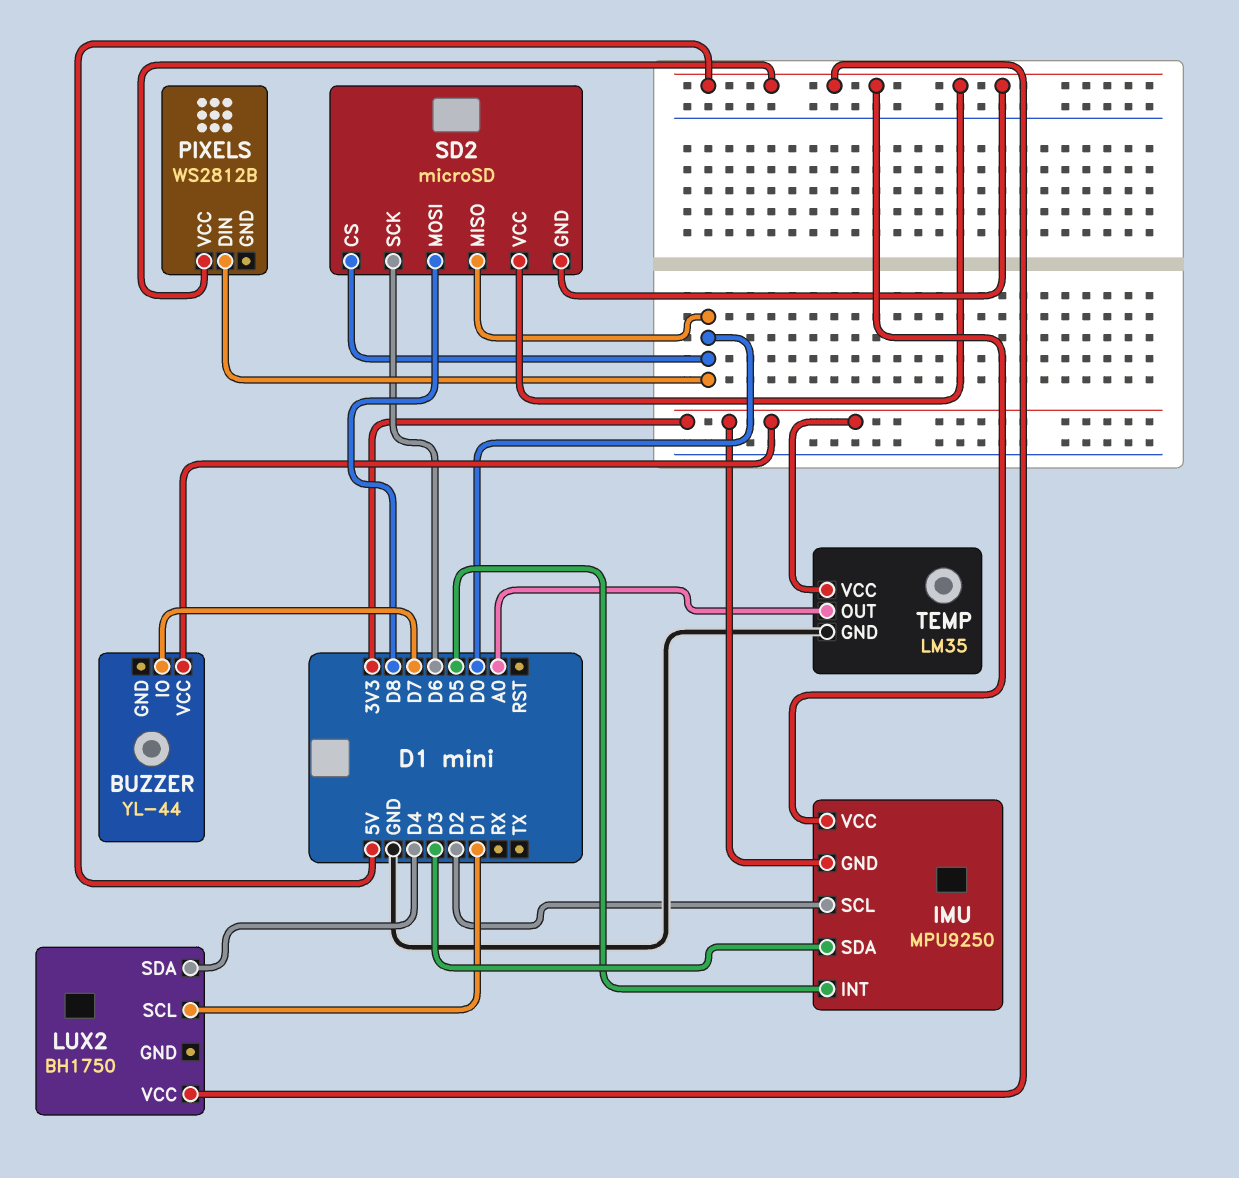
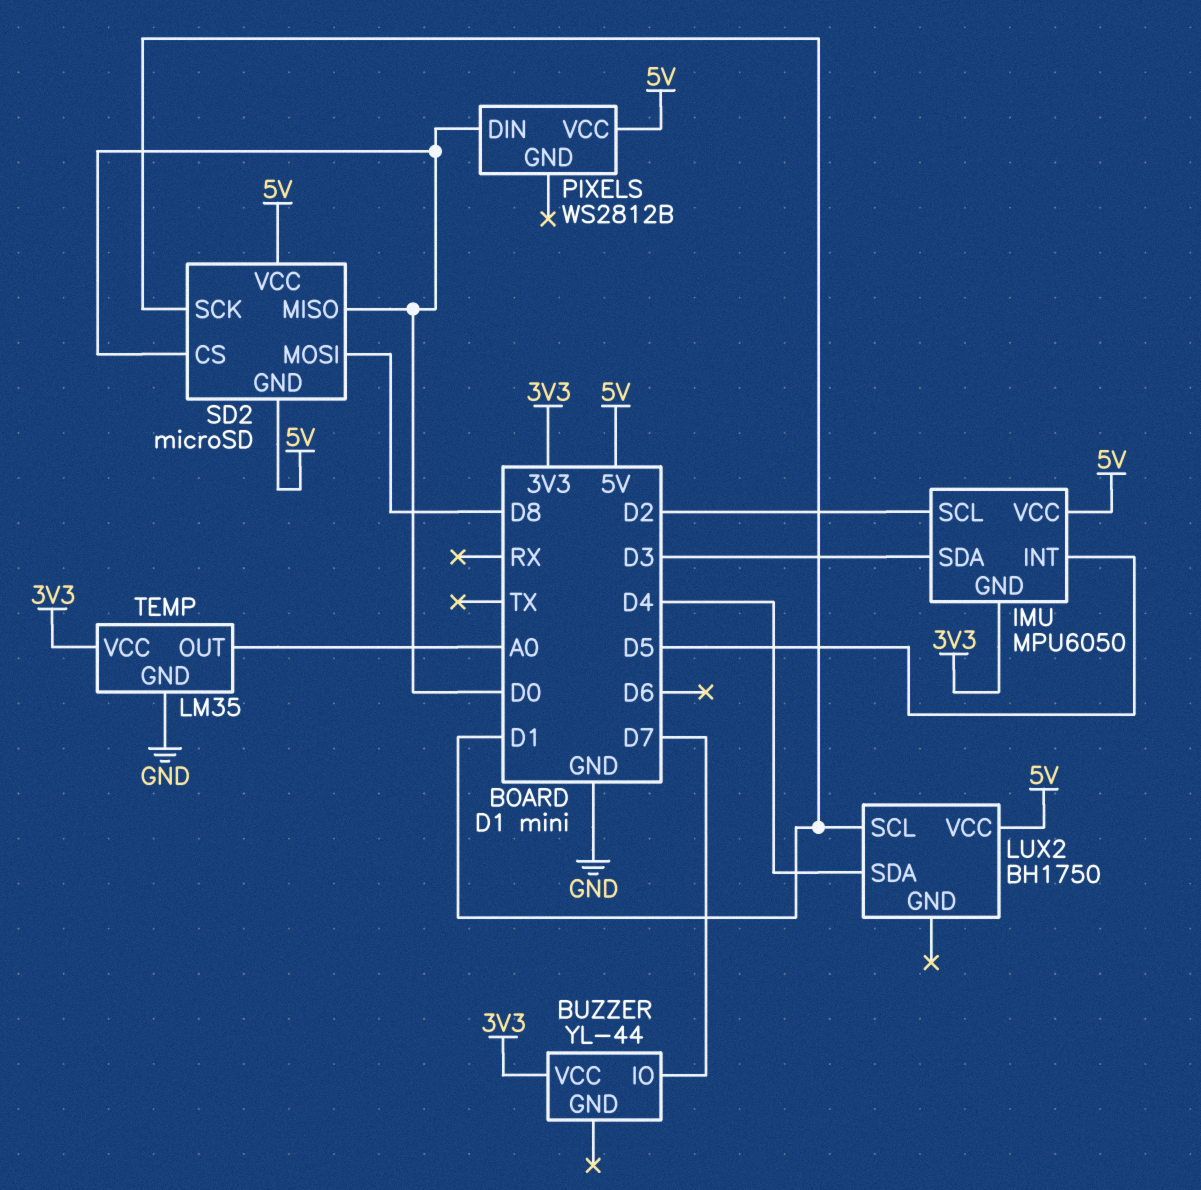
IMU: MPU9250 -> MPU6050
SD2 pin SCK: D6 -> D1

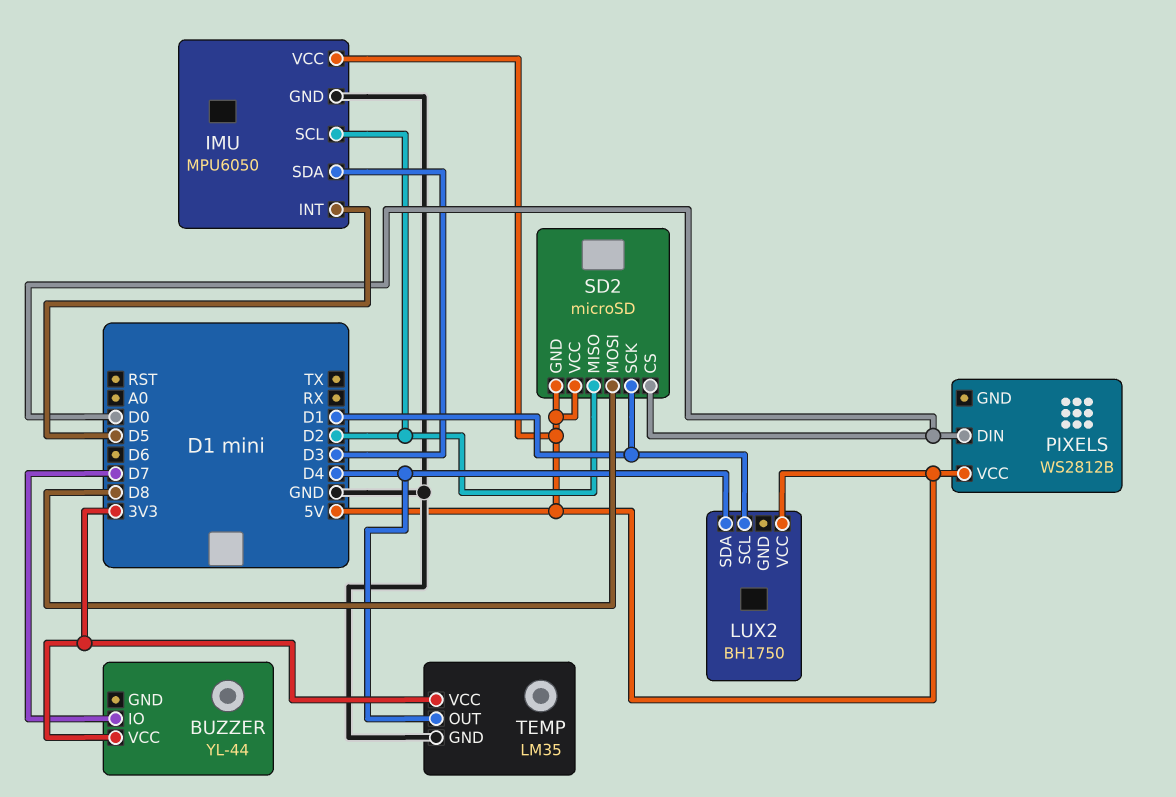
IMU pin GND: 3V3 -> GND
SD2 pin MISO: D0 -> D2
TEMP pin OUT: A0 -> D4

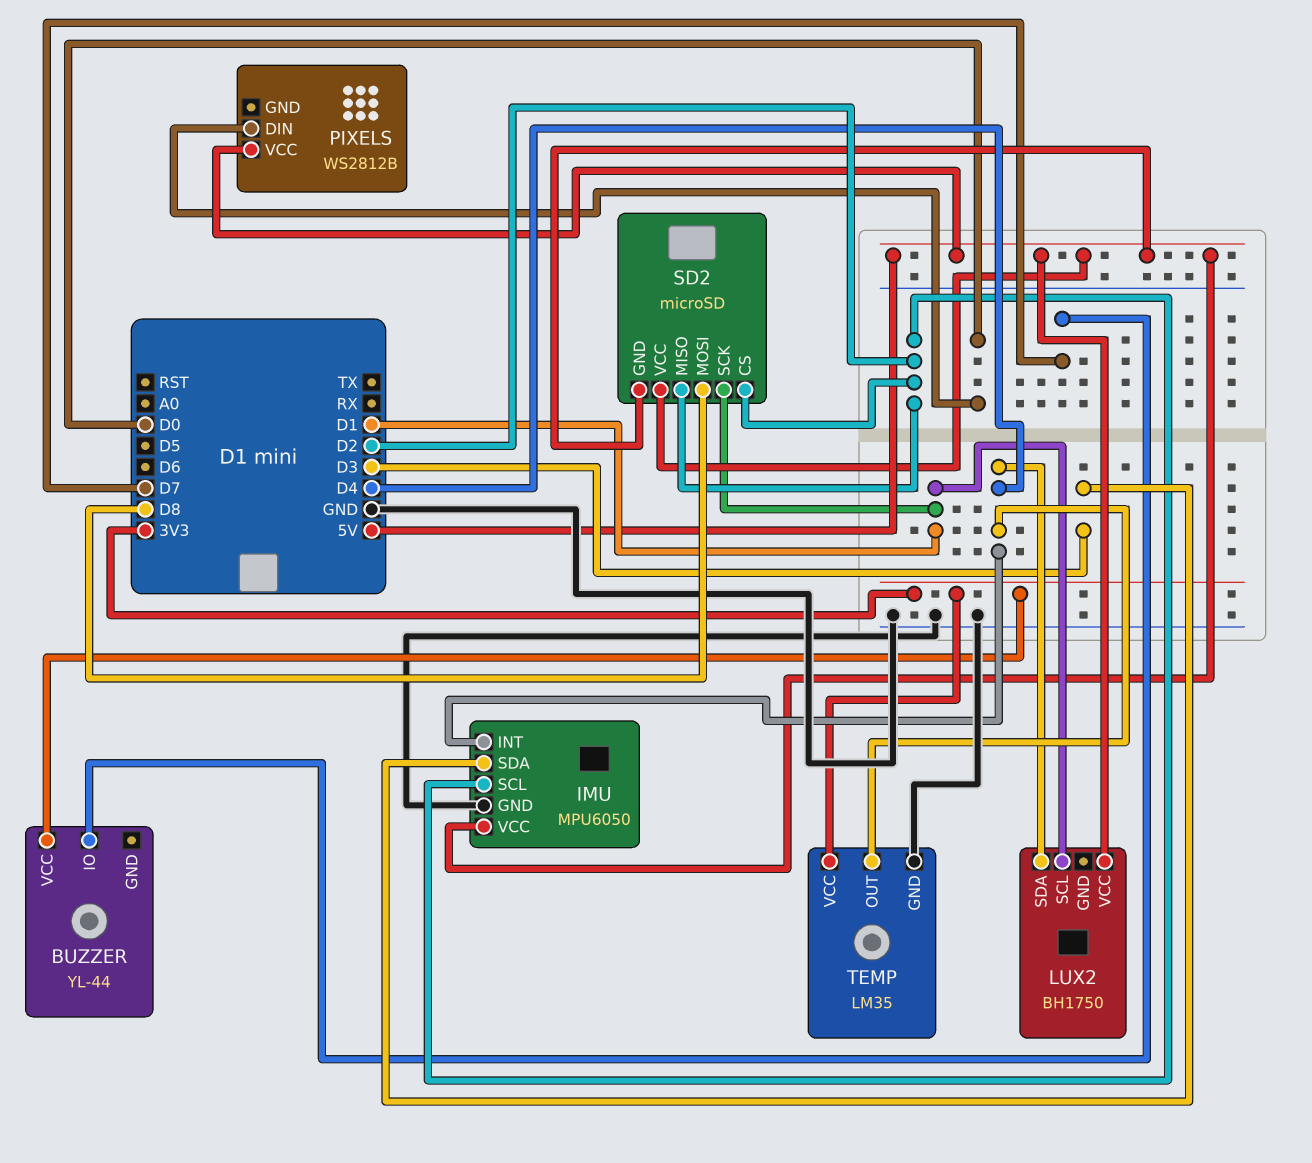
IMU pin INT: D5 -> D4
SD2 pin CS: D0 -> D2

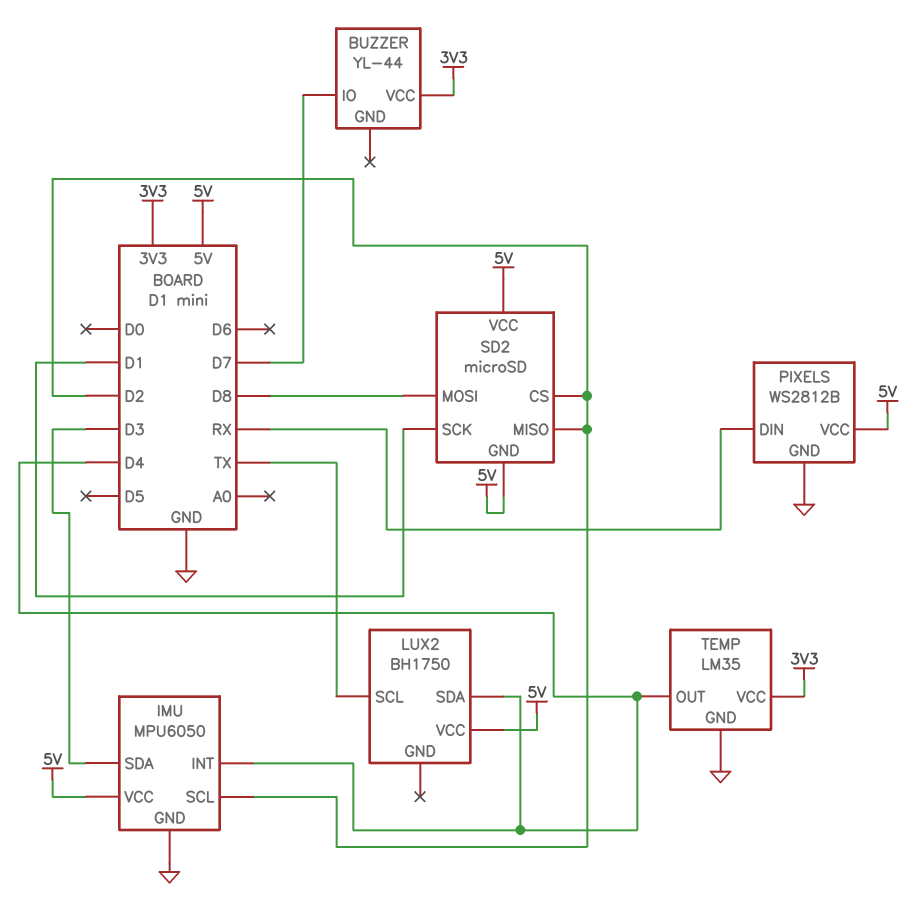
LUX2 pin SCL: D1 -> TX
PIXELS pin DIN: D0 -> RX
PIXELS pin GND: none -> GND

